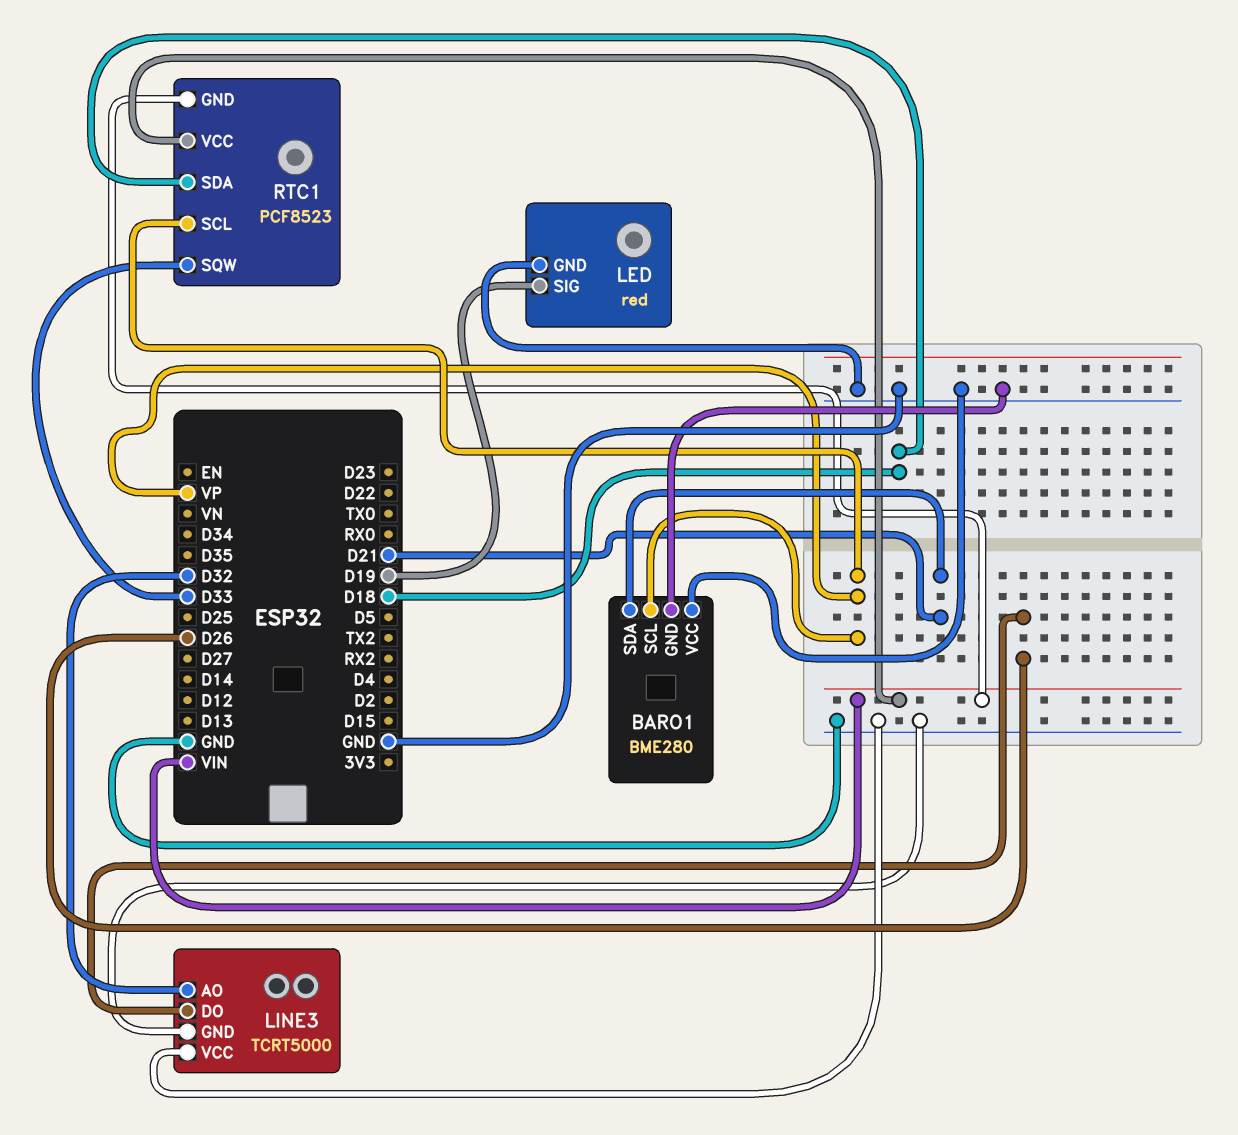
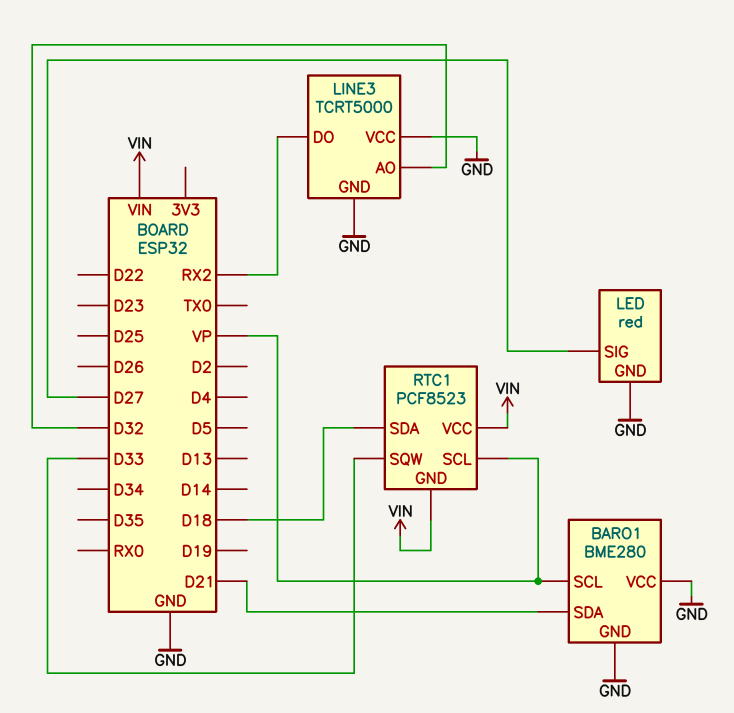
LED pin SIG: D19 -> D27
LINE3 pin DO: D26 -> RX2

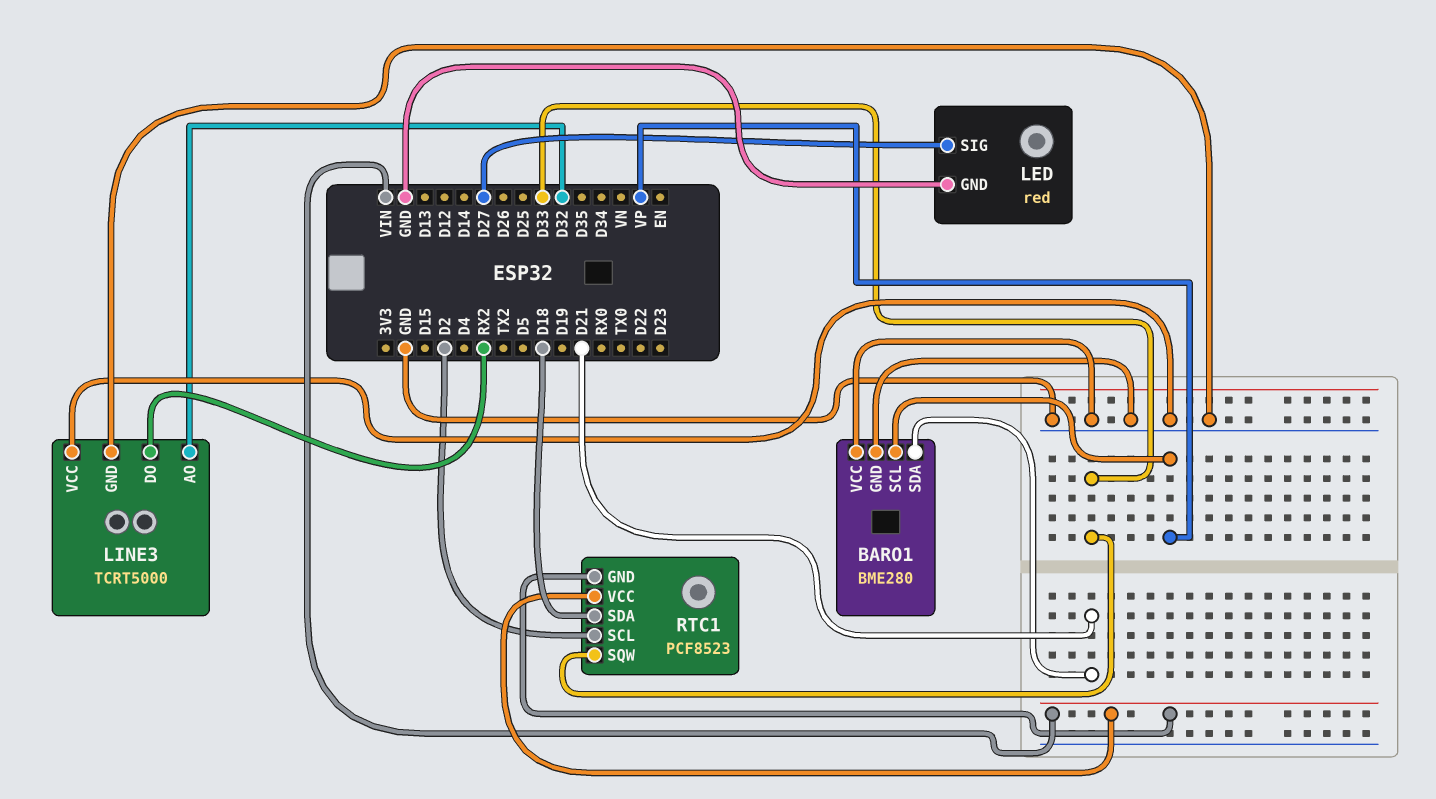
RTC1 pin SCL: VP -> D2

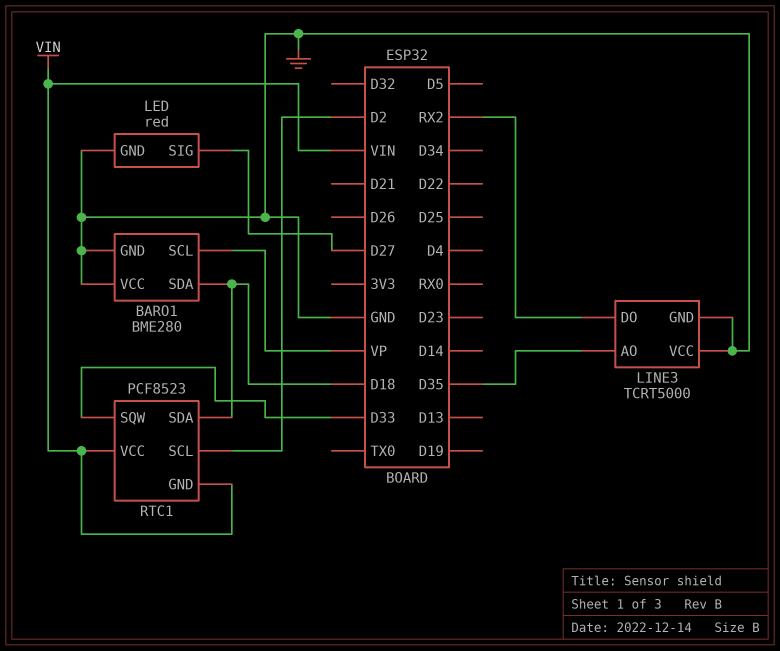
BARO1 pin SDA: D21 -> D18
LINE3 pin AO: D32 -> D35

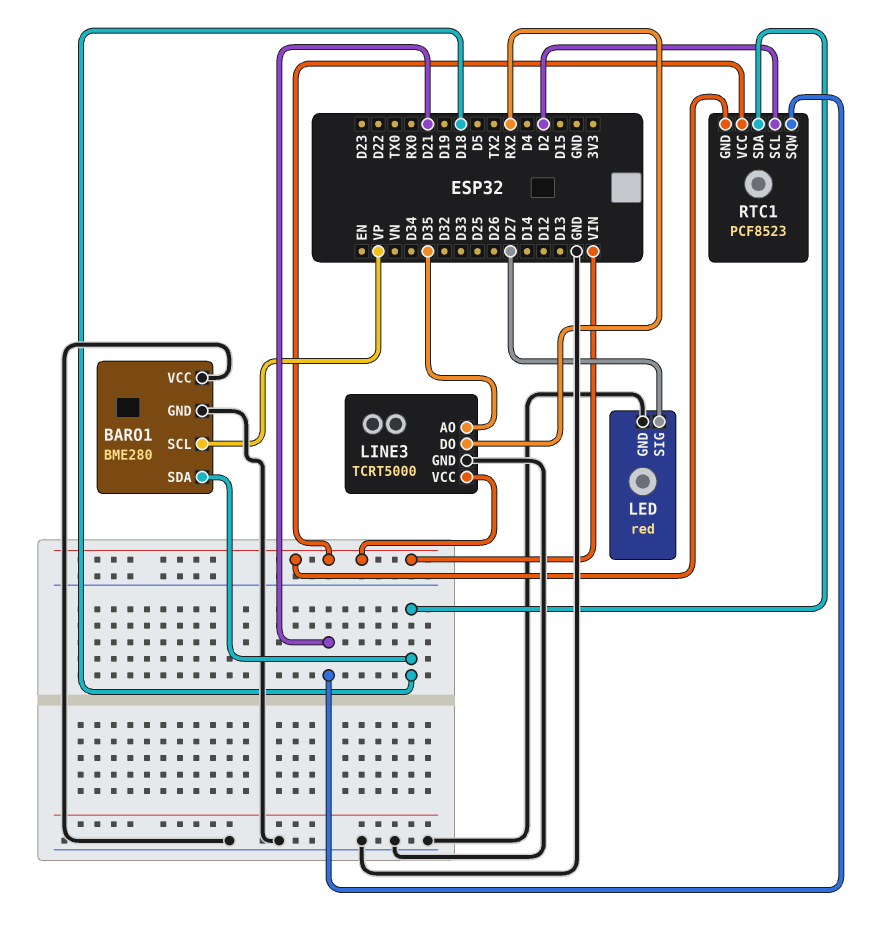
LINE3 pin VCC: GND -> VIN
RTC1 pin SQW: D33 -> D21

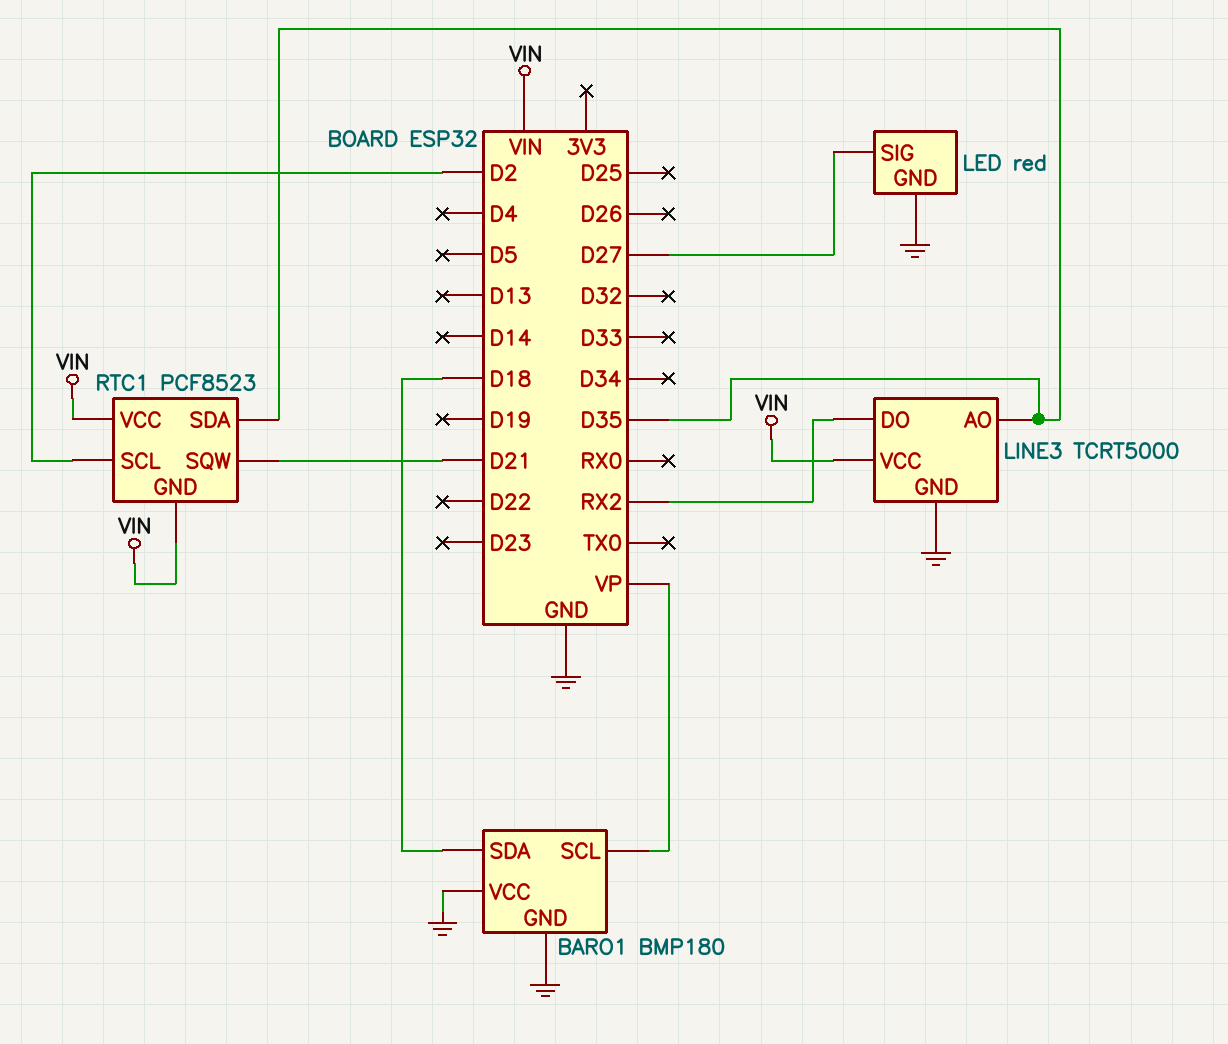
BARO1: BME280 -> BMP180
RTC1 pin SDA: D18 -> D35

